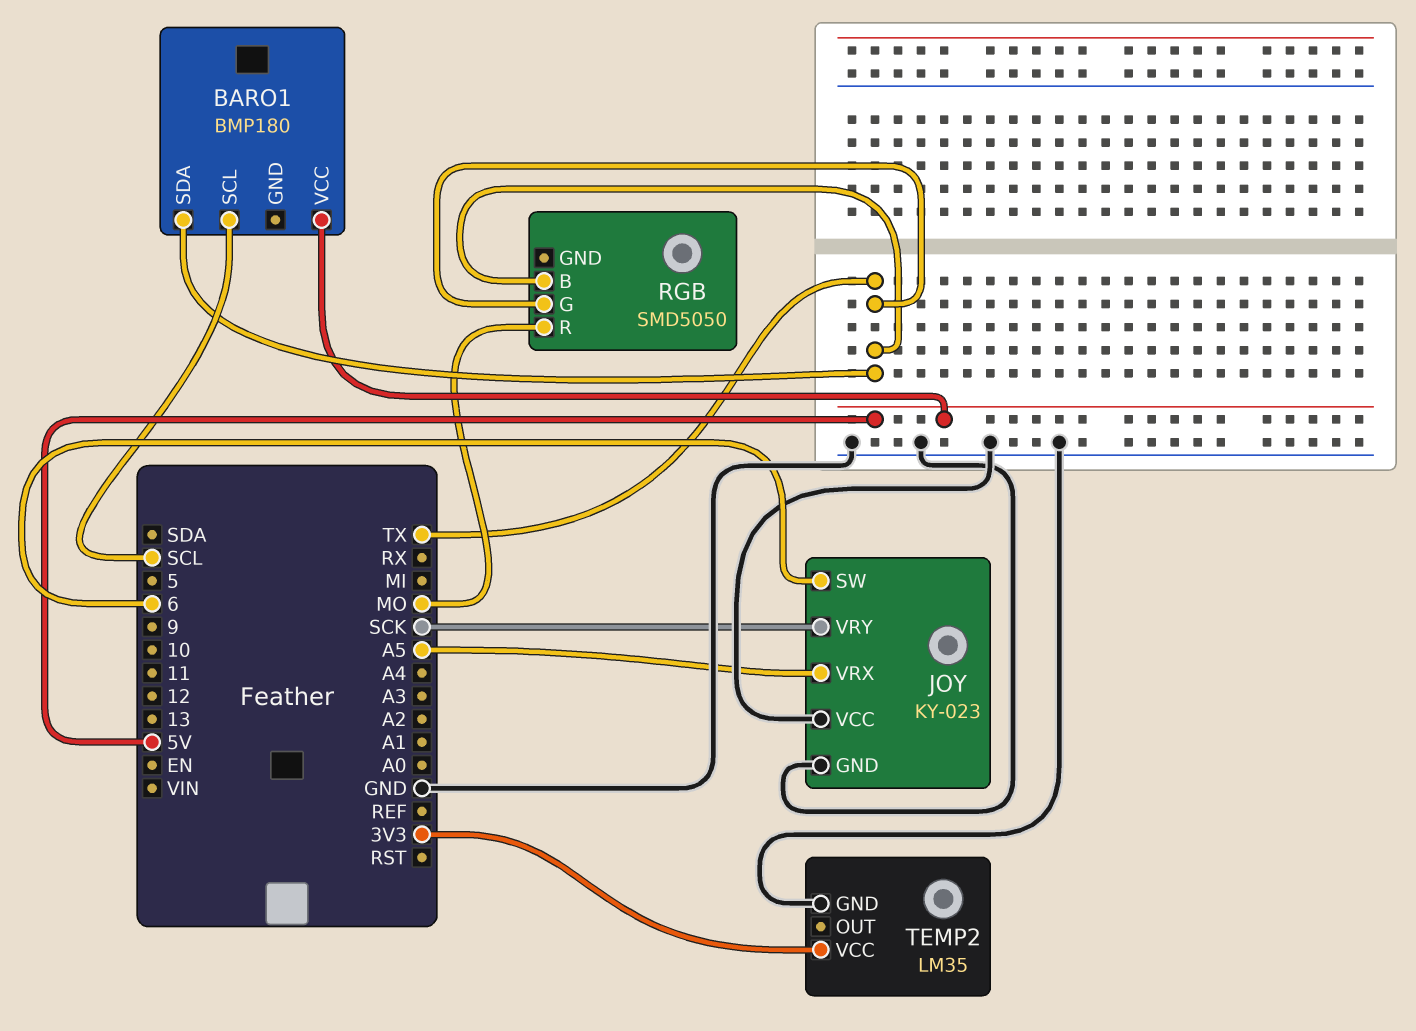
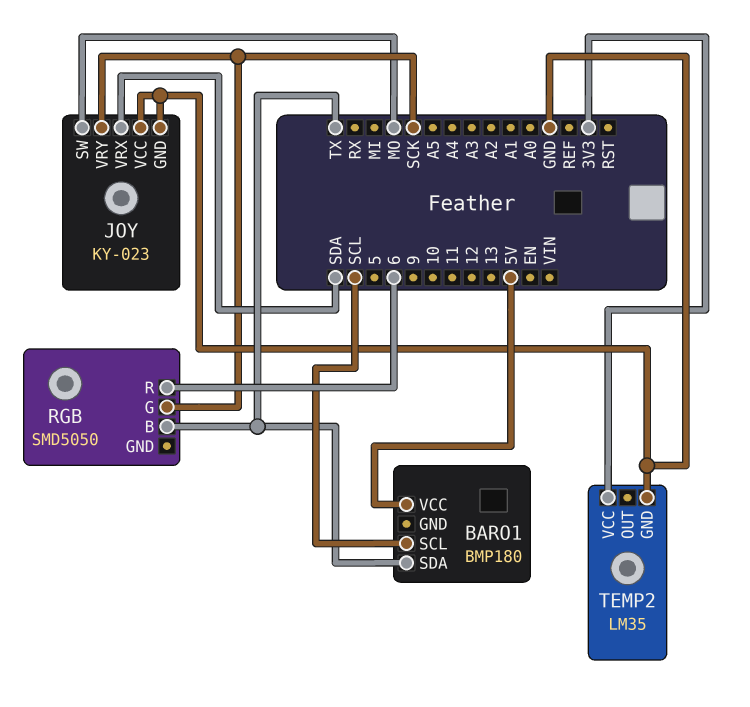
JOY pin SW: 6 -> MO
JOY pin VRX: A5 -> SDA
RGB pin G: TX -> SCK
RGB pin R: MO -> 6

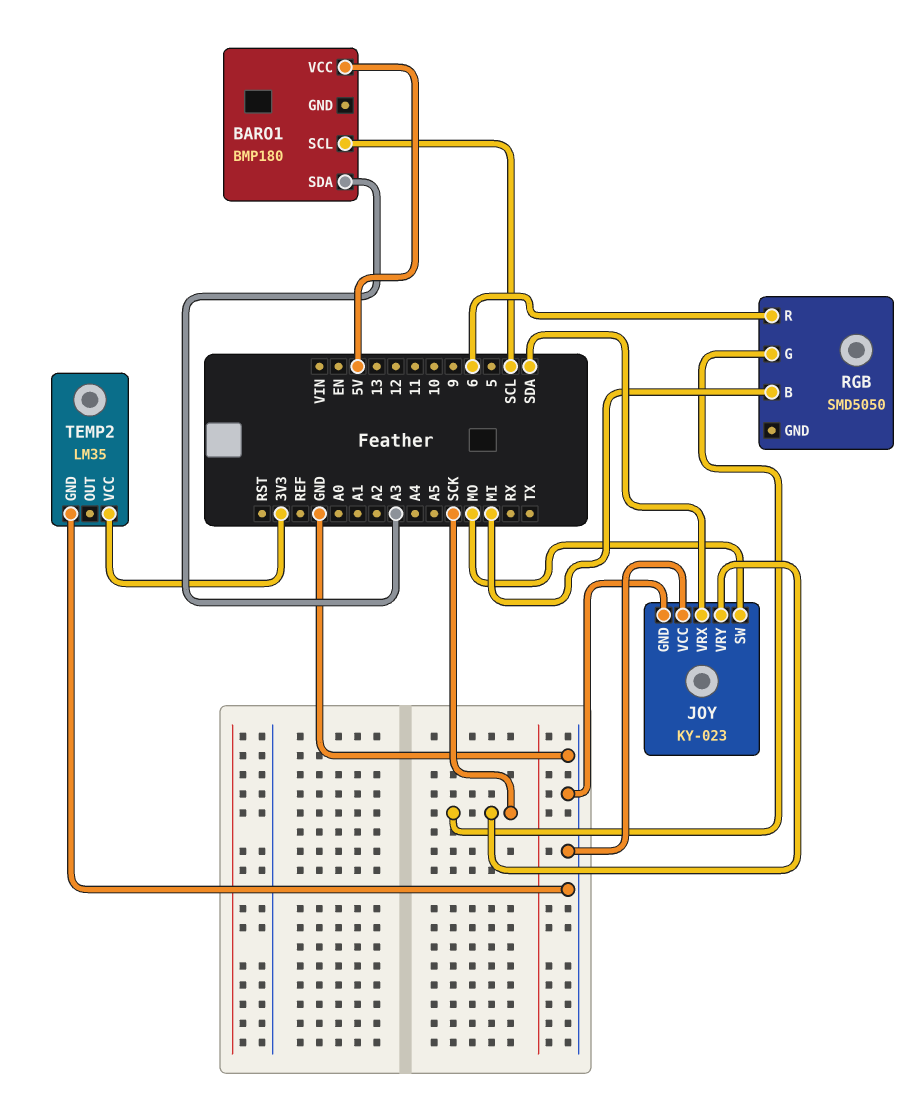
BARO1 pin SDA: TX -> A3
RGB pin B: TX -> MI

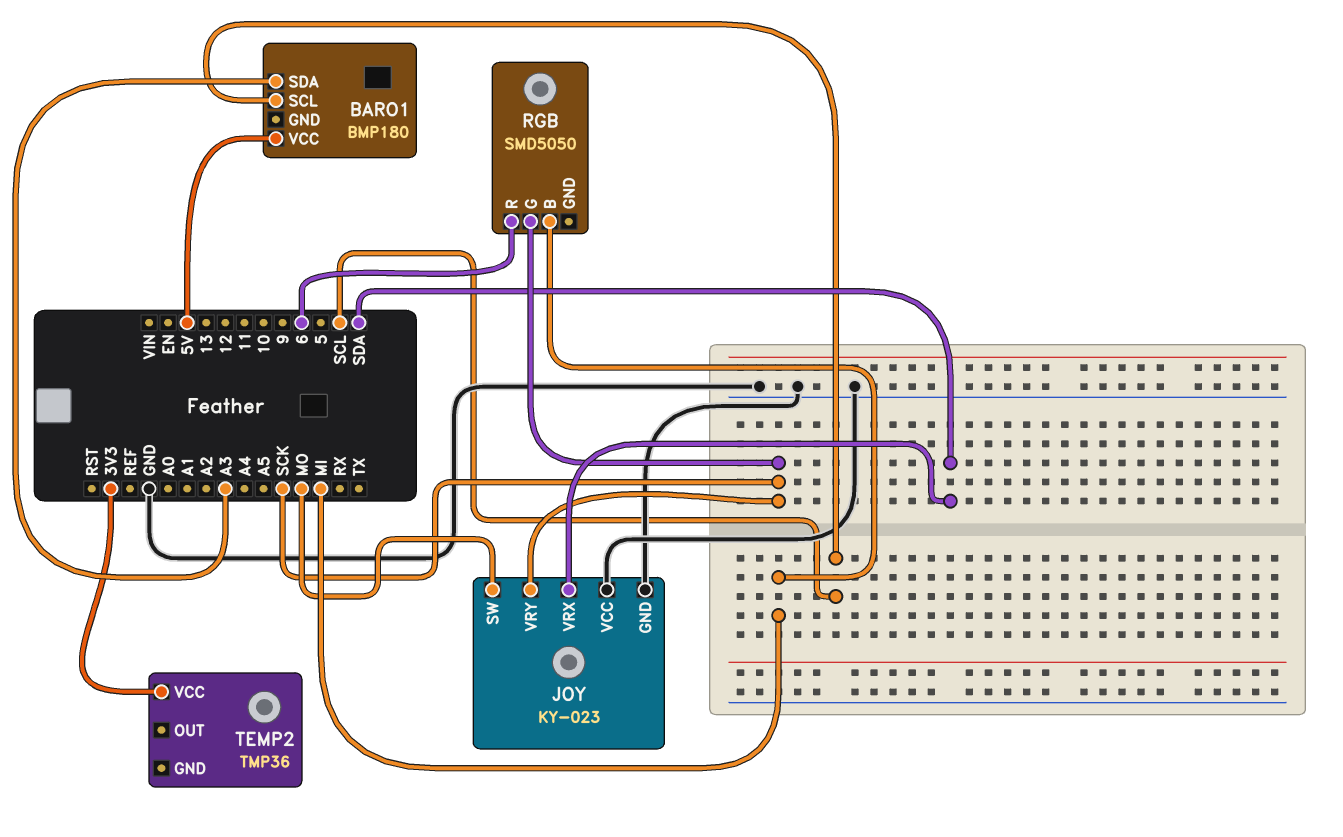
TEMP2: LM35 -> TMP36
TEMP2 pin GND: GND -> none

